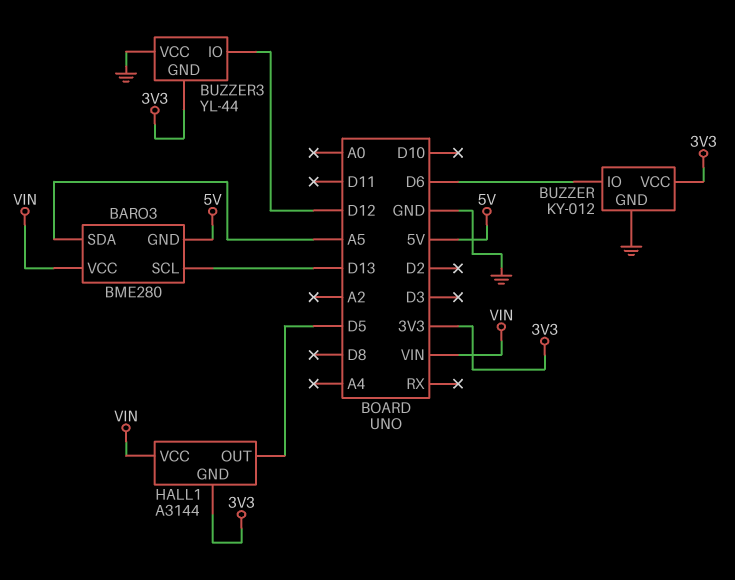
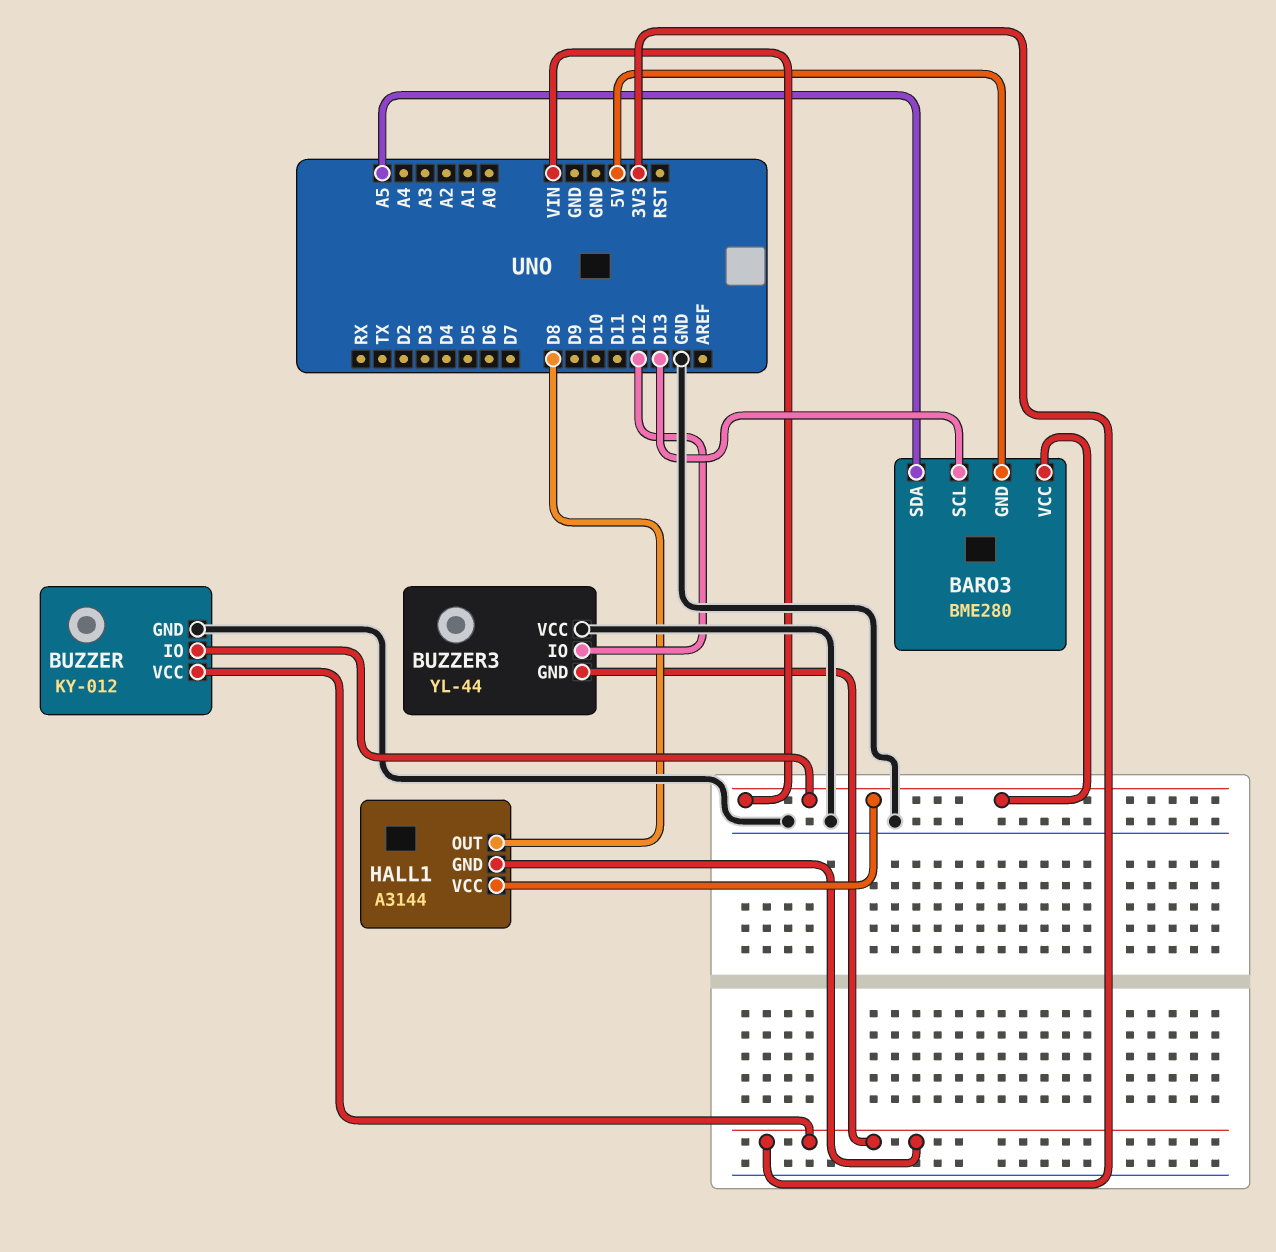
BUZZER pin IO: D6 -> VIN
HALL1 pin OUT: D5 -> D8

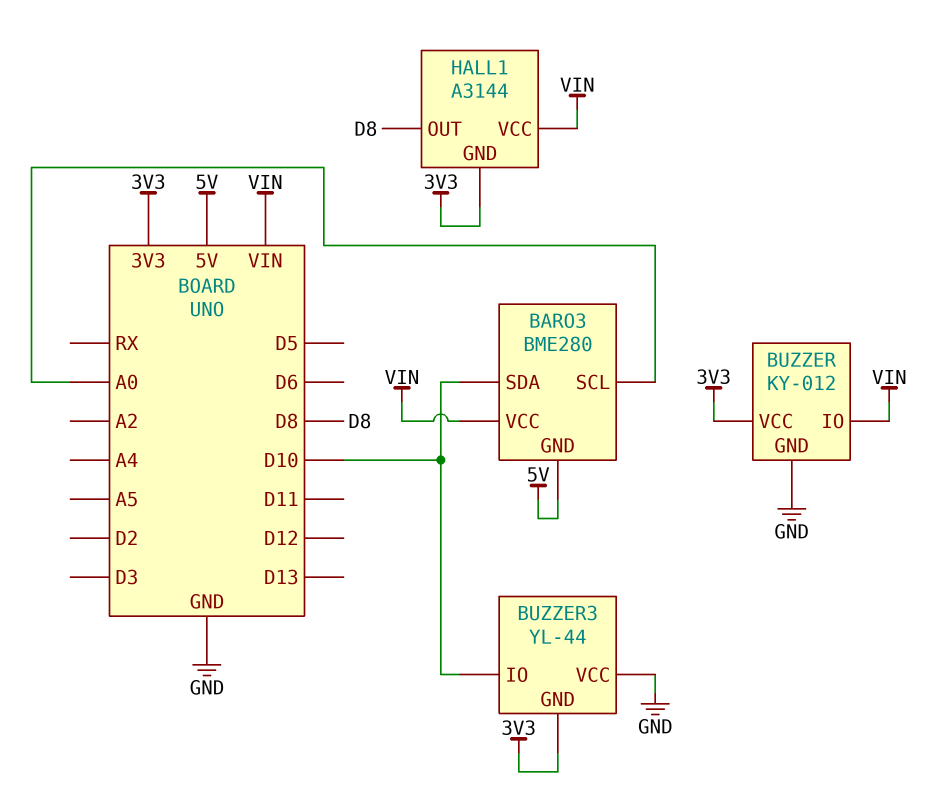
BARO3 pin SCL: D13 -> A0
BARO3 pin SDA: A5 -> D10
BUZZER3 pin IO: D12 -> D10

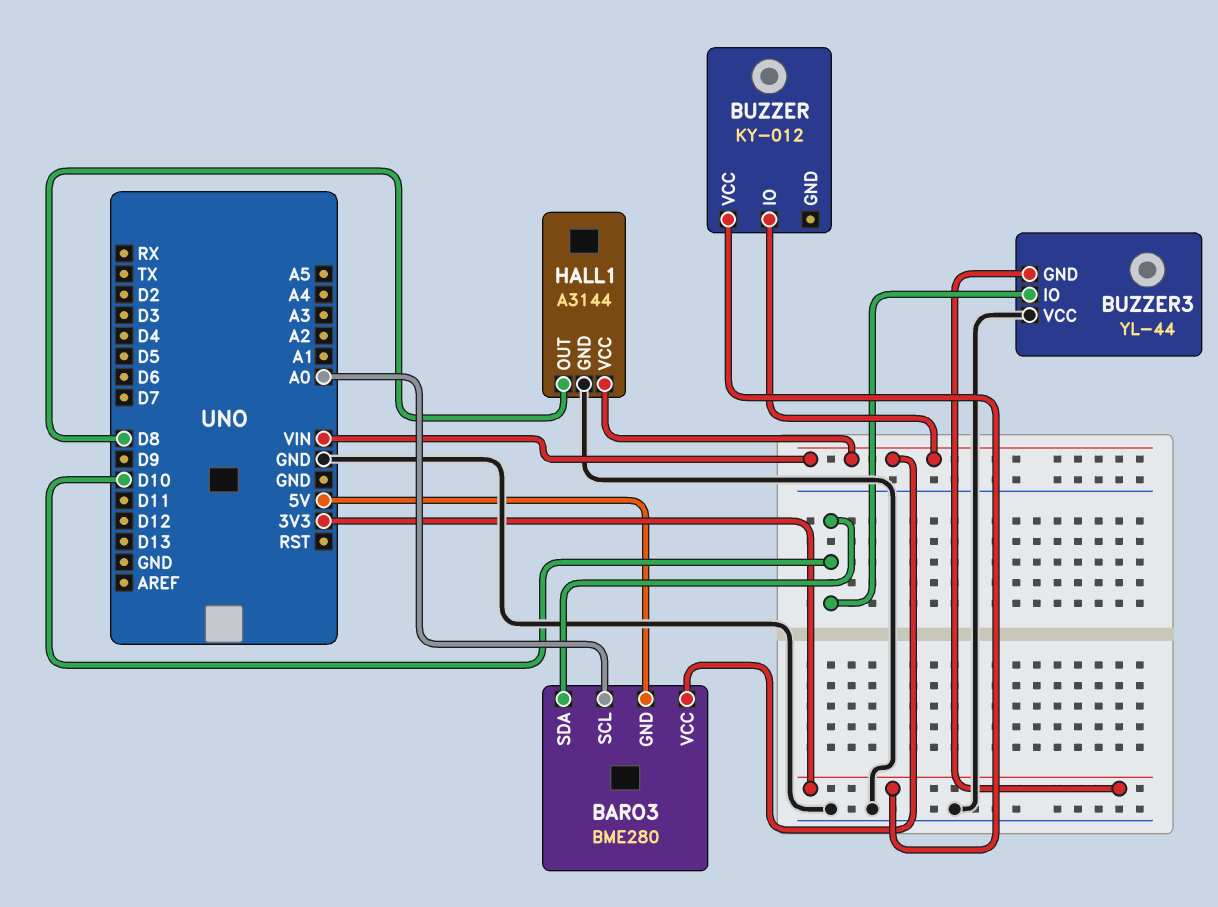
BUZZER pin GND: GND -> none
HALL1 pin GND: 3V3 -> GND

